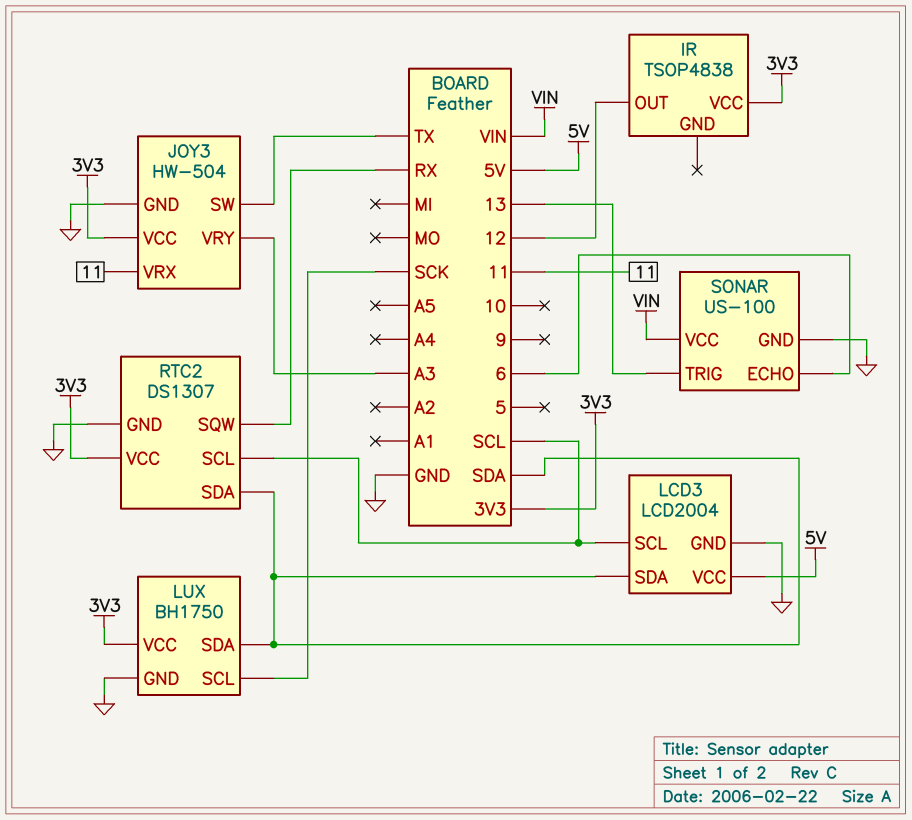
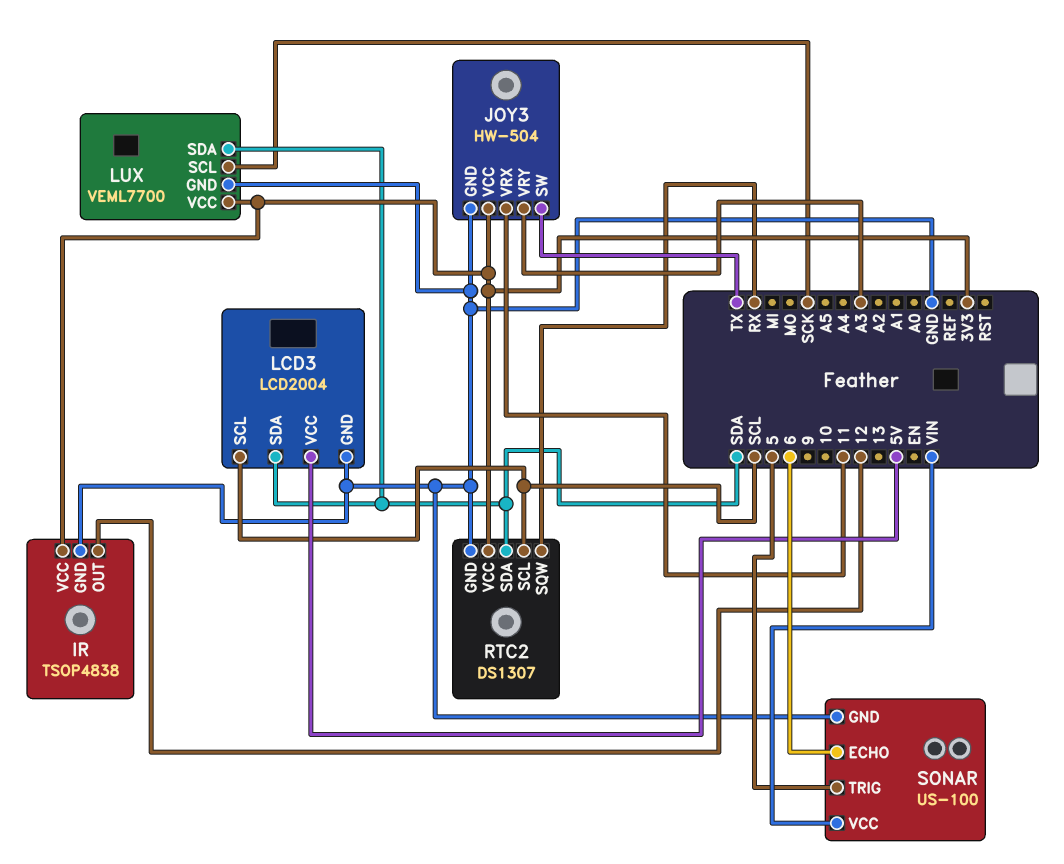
IR pin GND: none -> GND
LUX: BH1750 -> VEML7700
SONAR pin TRIG: 13 -> 5

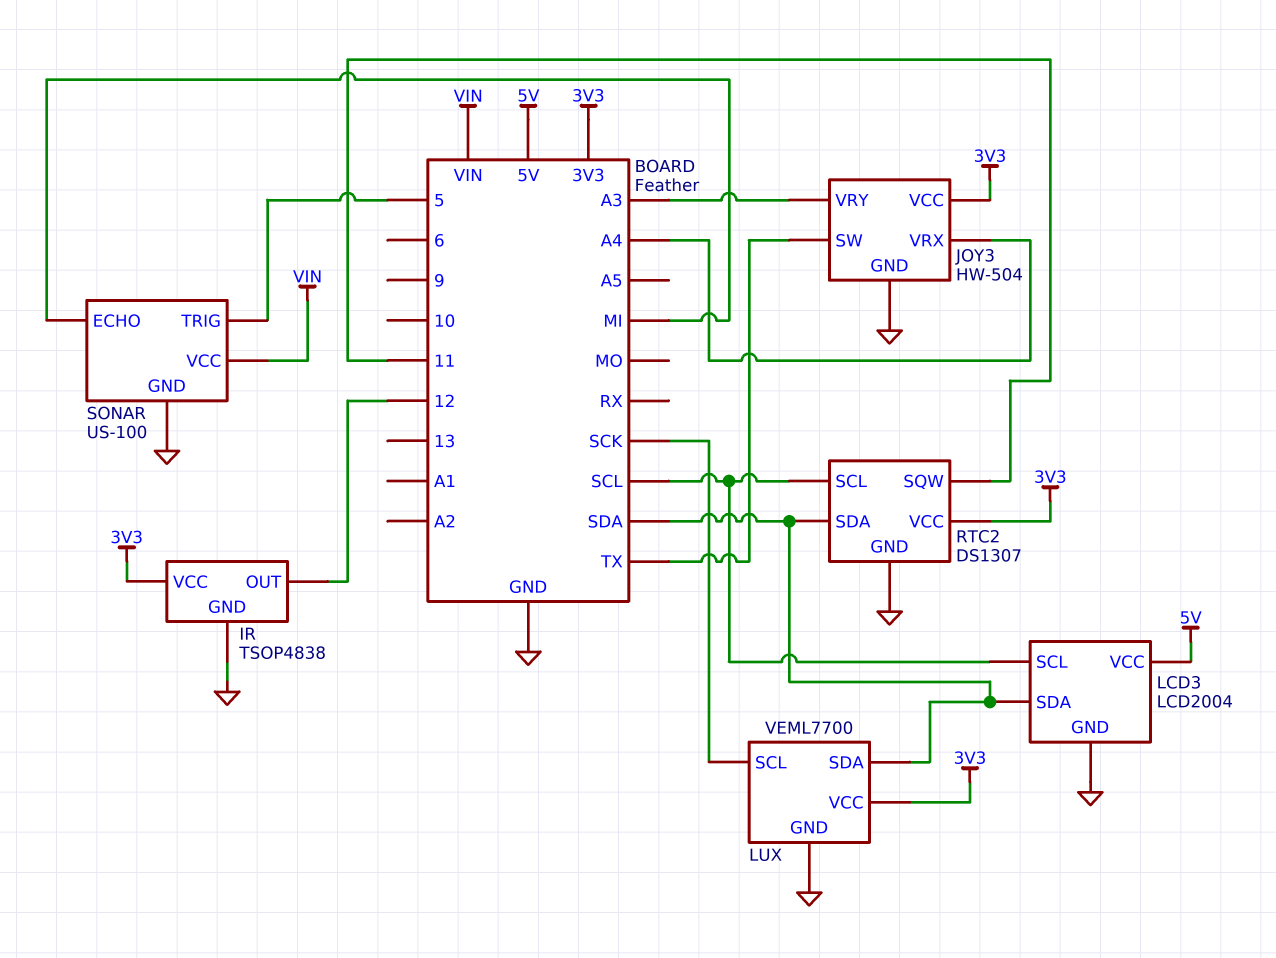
JOY3 pin VRX: 11 -> A4
RTC2 pin SQW: RX -> 11
SONAR pin ECHO: 6 -> MI

